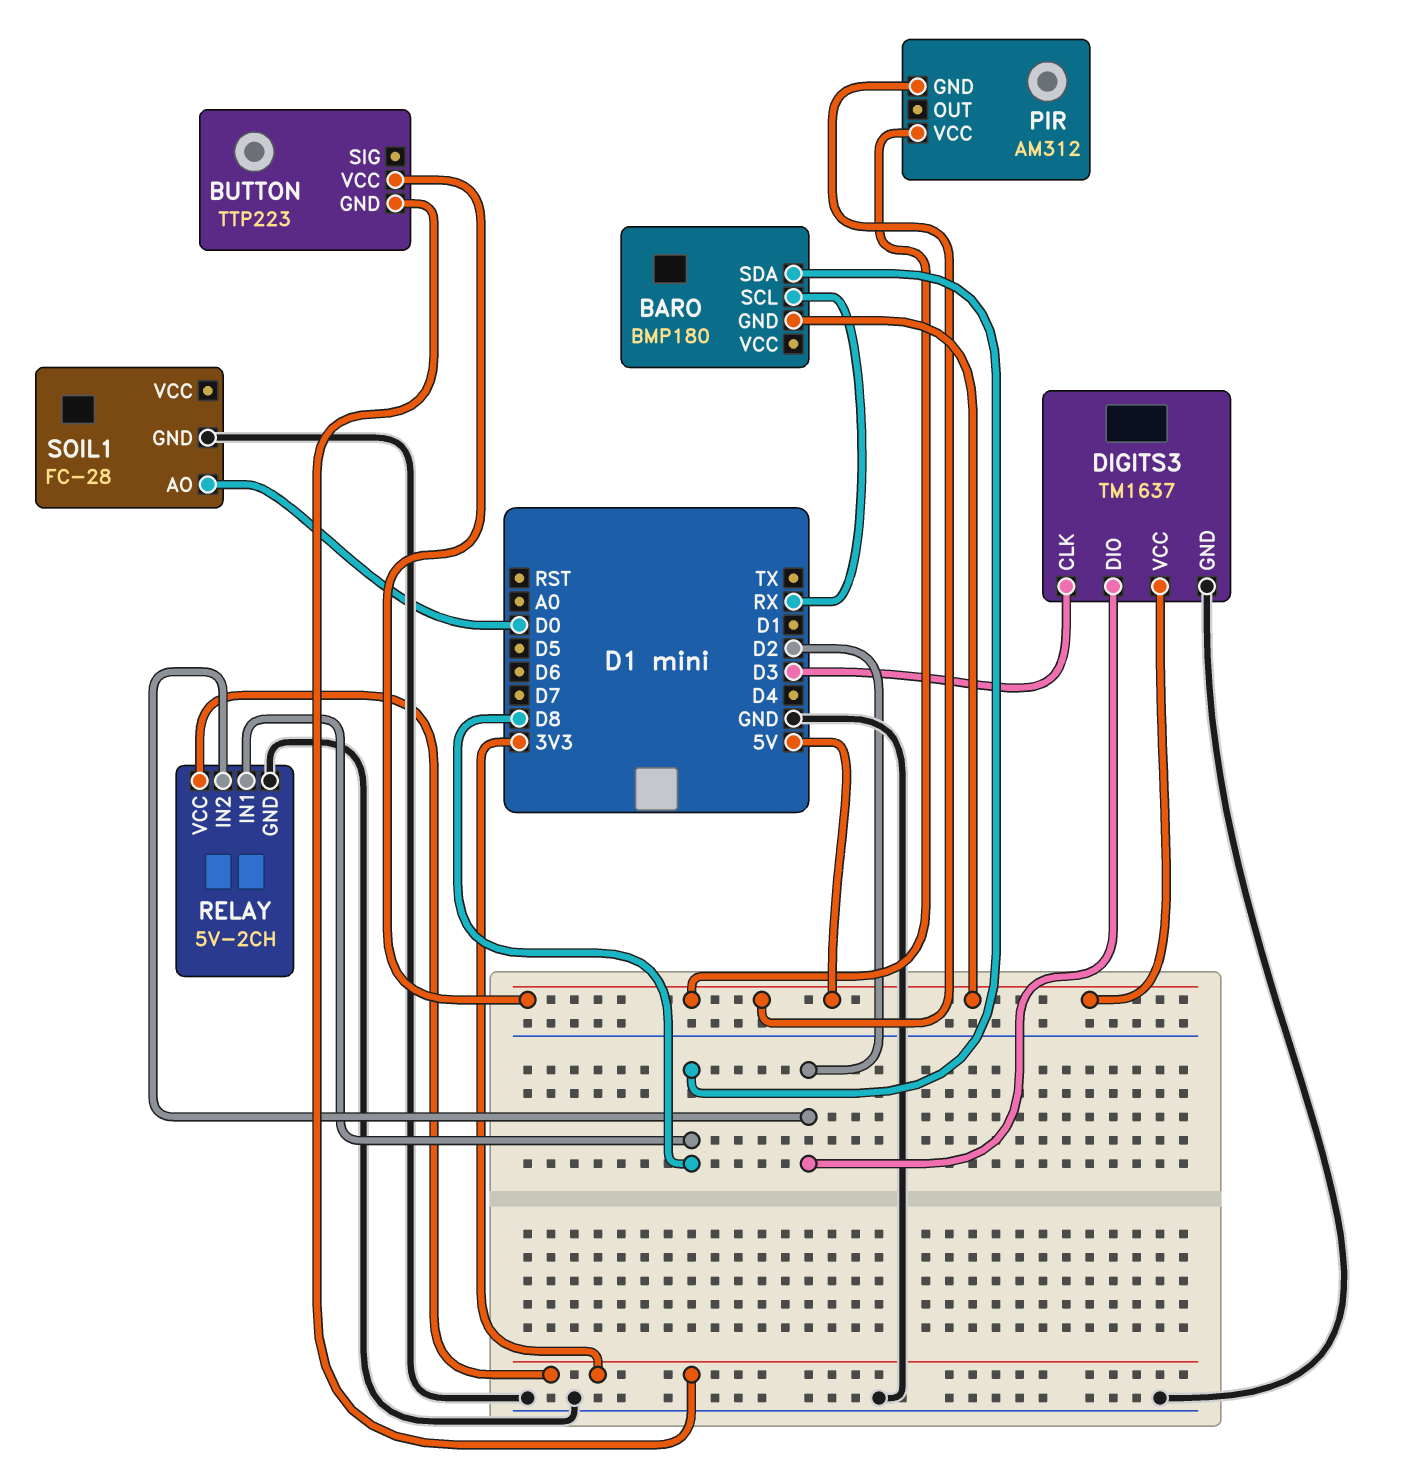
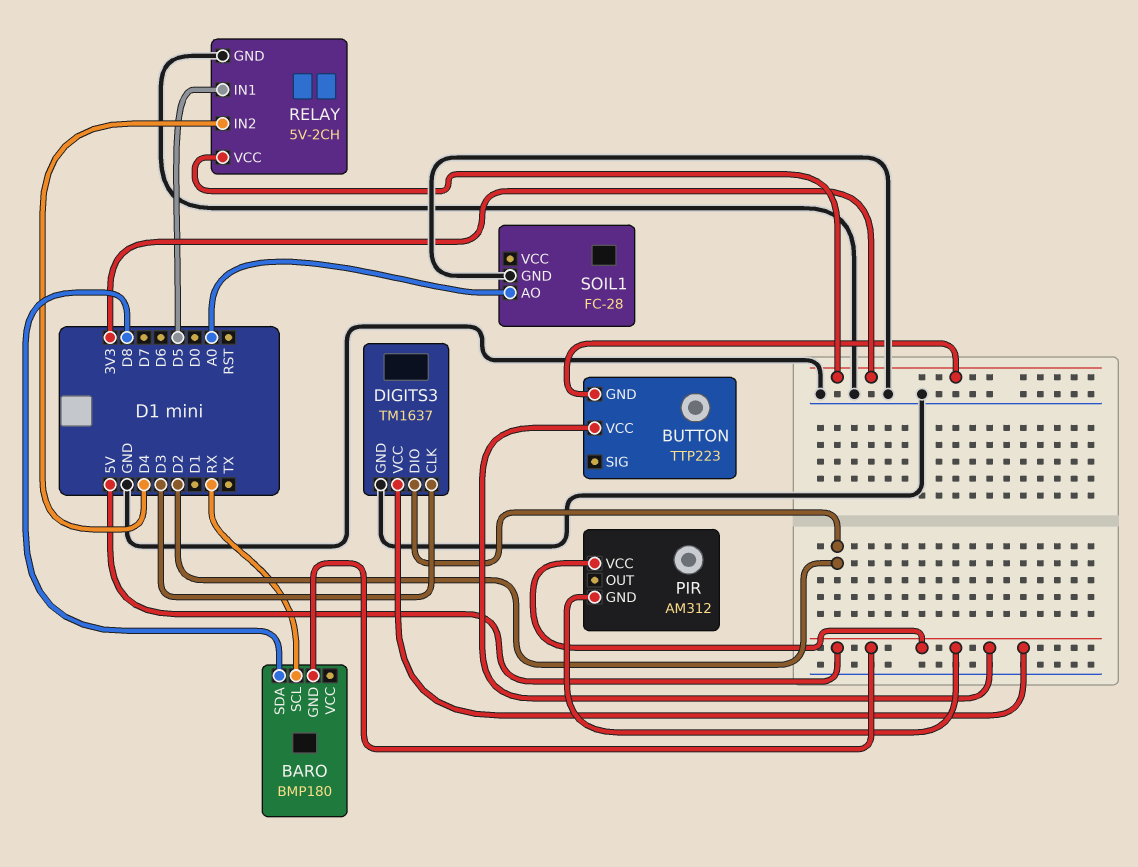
RELAY pin IN1: D8 -> D5
RELAY pin IN2: D2 -> D4
SOIL1 pin AO: D0 -> A0

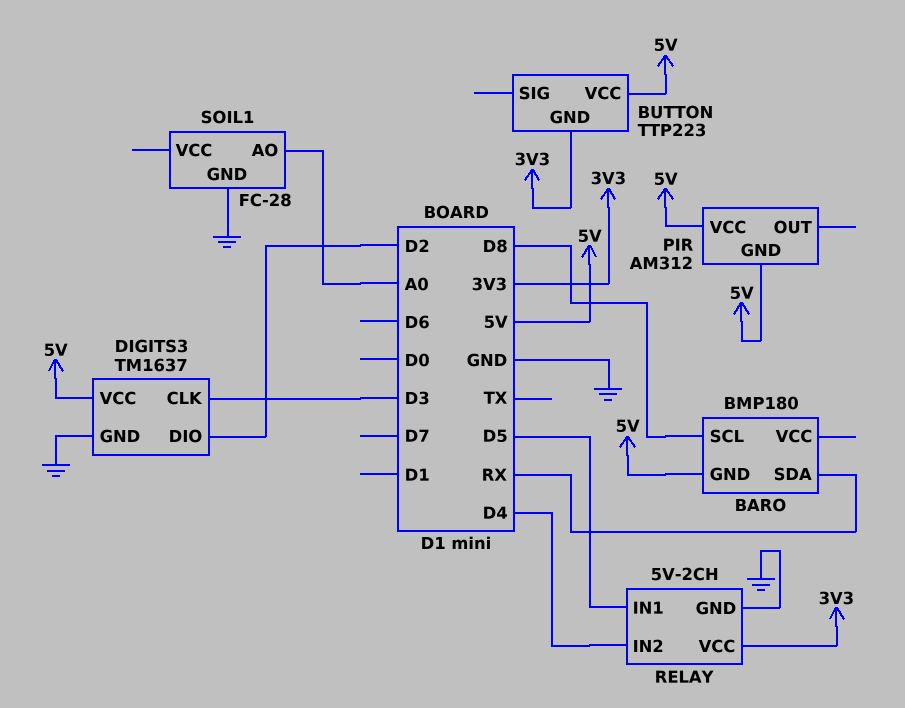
BARO pin SCL: RX -> D8
BARO pin SDA: D8 -> RX

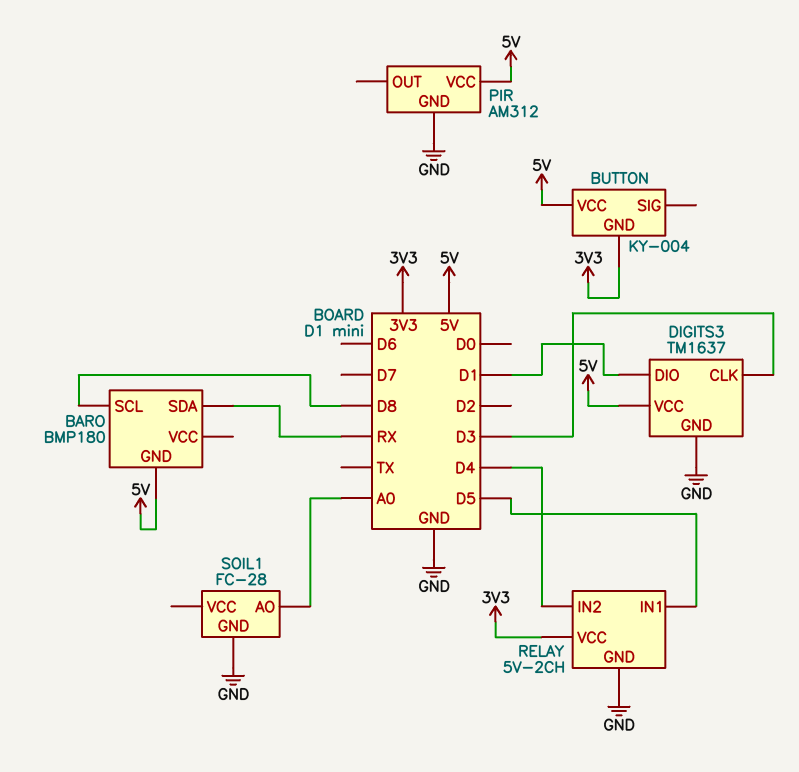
BUTTON: TTP223 -> KY-004
DIGITS3 pin DIO: D2 -> D1
PIR pin GND: 5V -> GND

